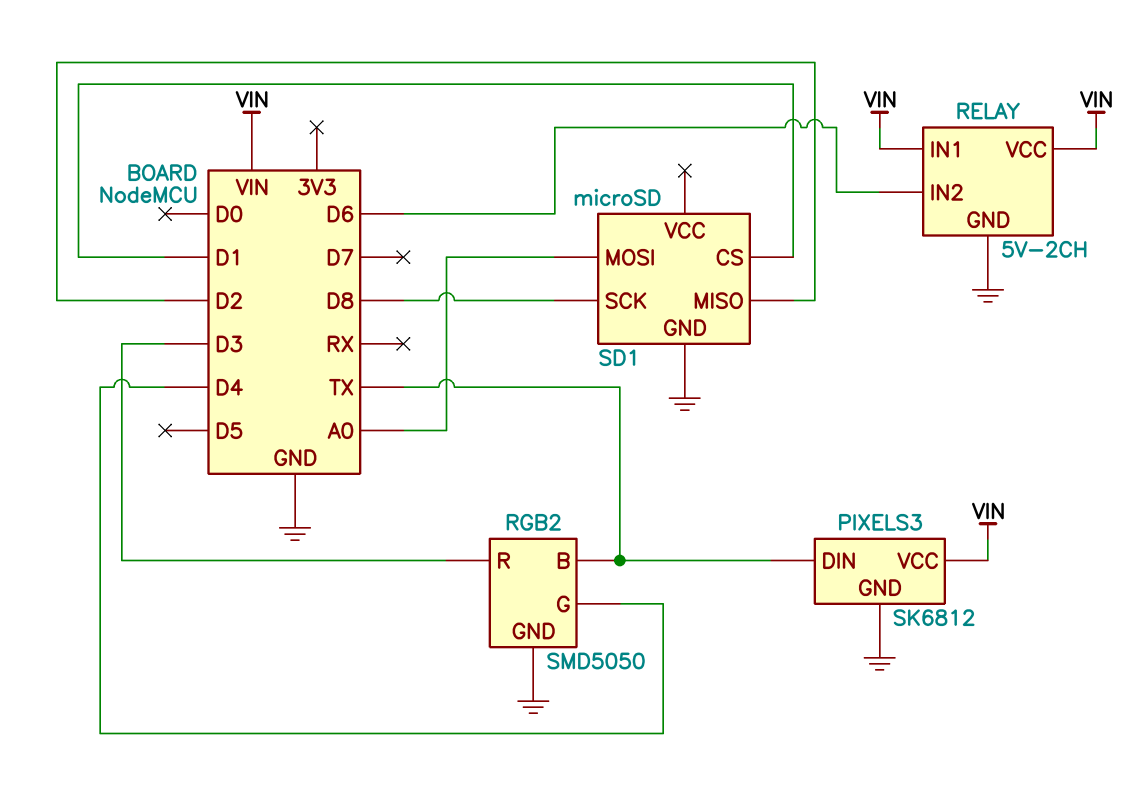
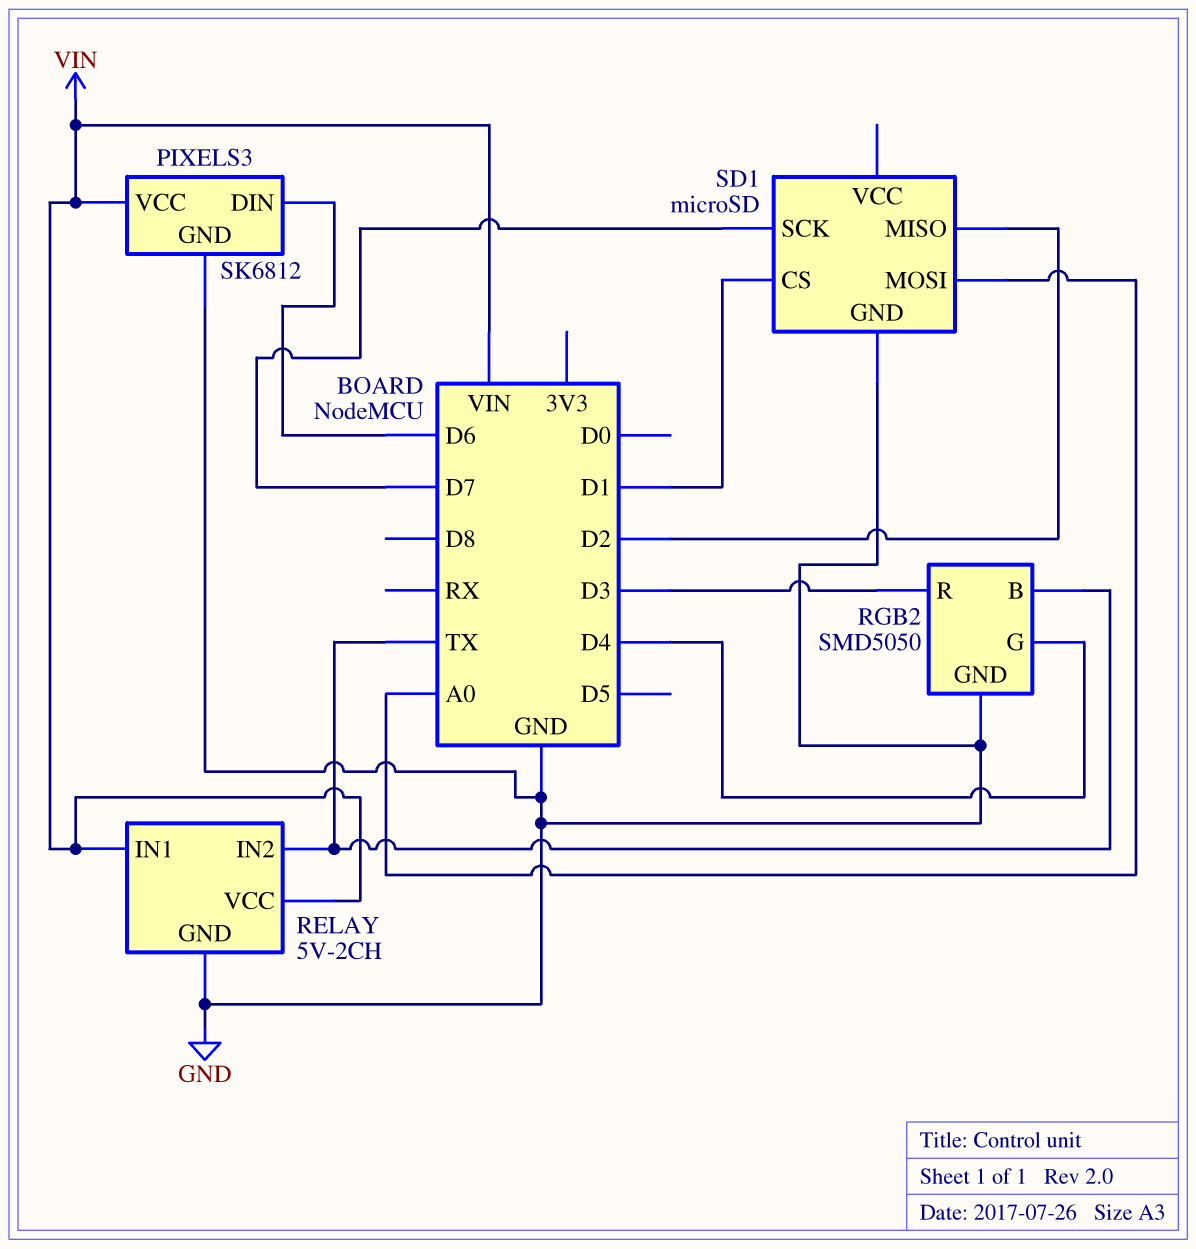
PIXELS3 pin DIN: TX -> D6
RELAY pin IN2: D6 -> TX
SD1 pin SCK: D8 -> D7

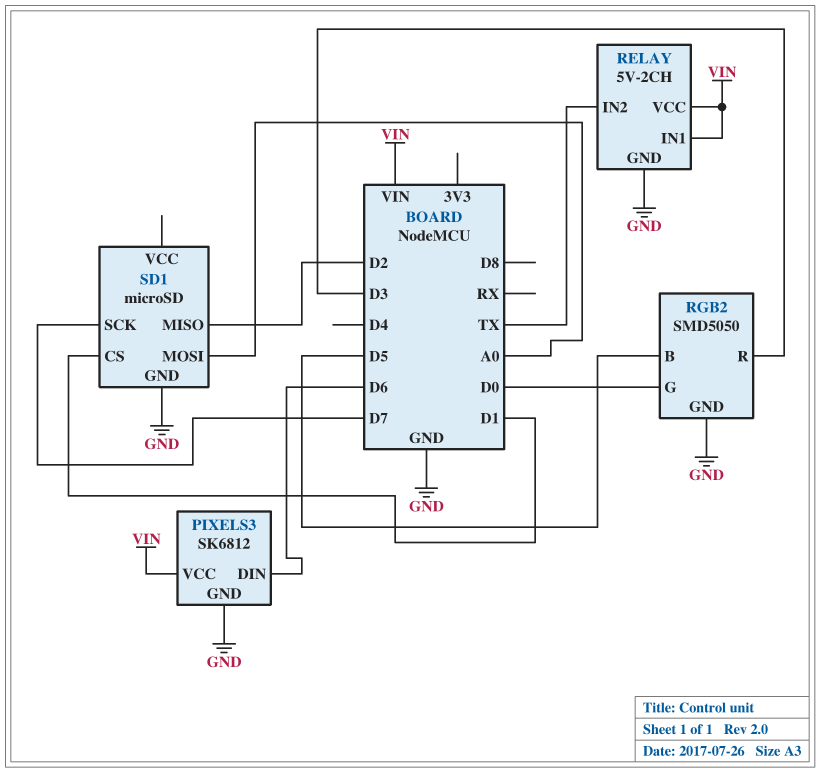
RGB2 pin B: TX -> D5
RGB2 pin G: D4 -> D0

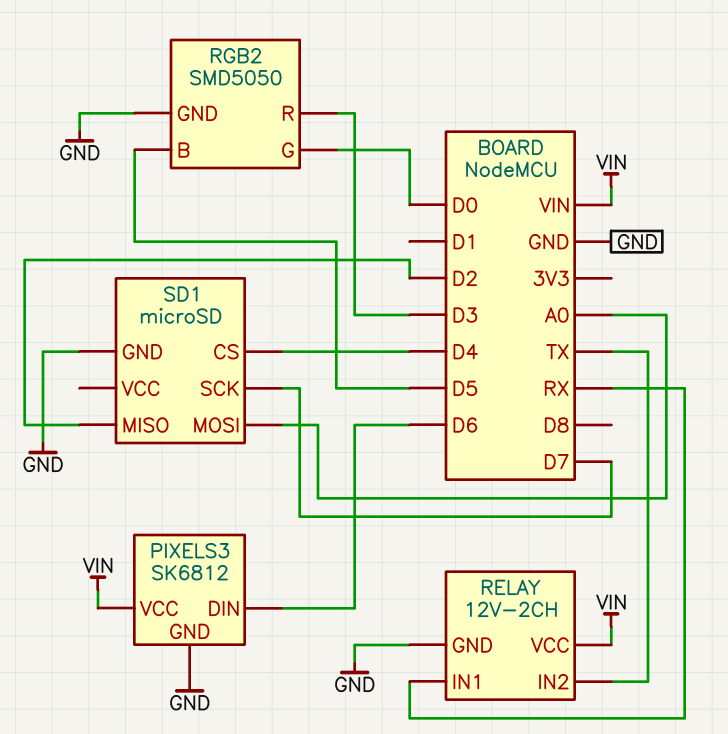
RELAY: 5V-2CH -> 12V-2CH
RELAY pin IN1: VIN -> RX
SD1 pin CS: D1 -> D4

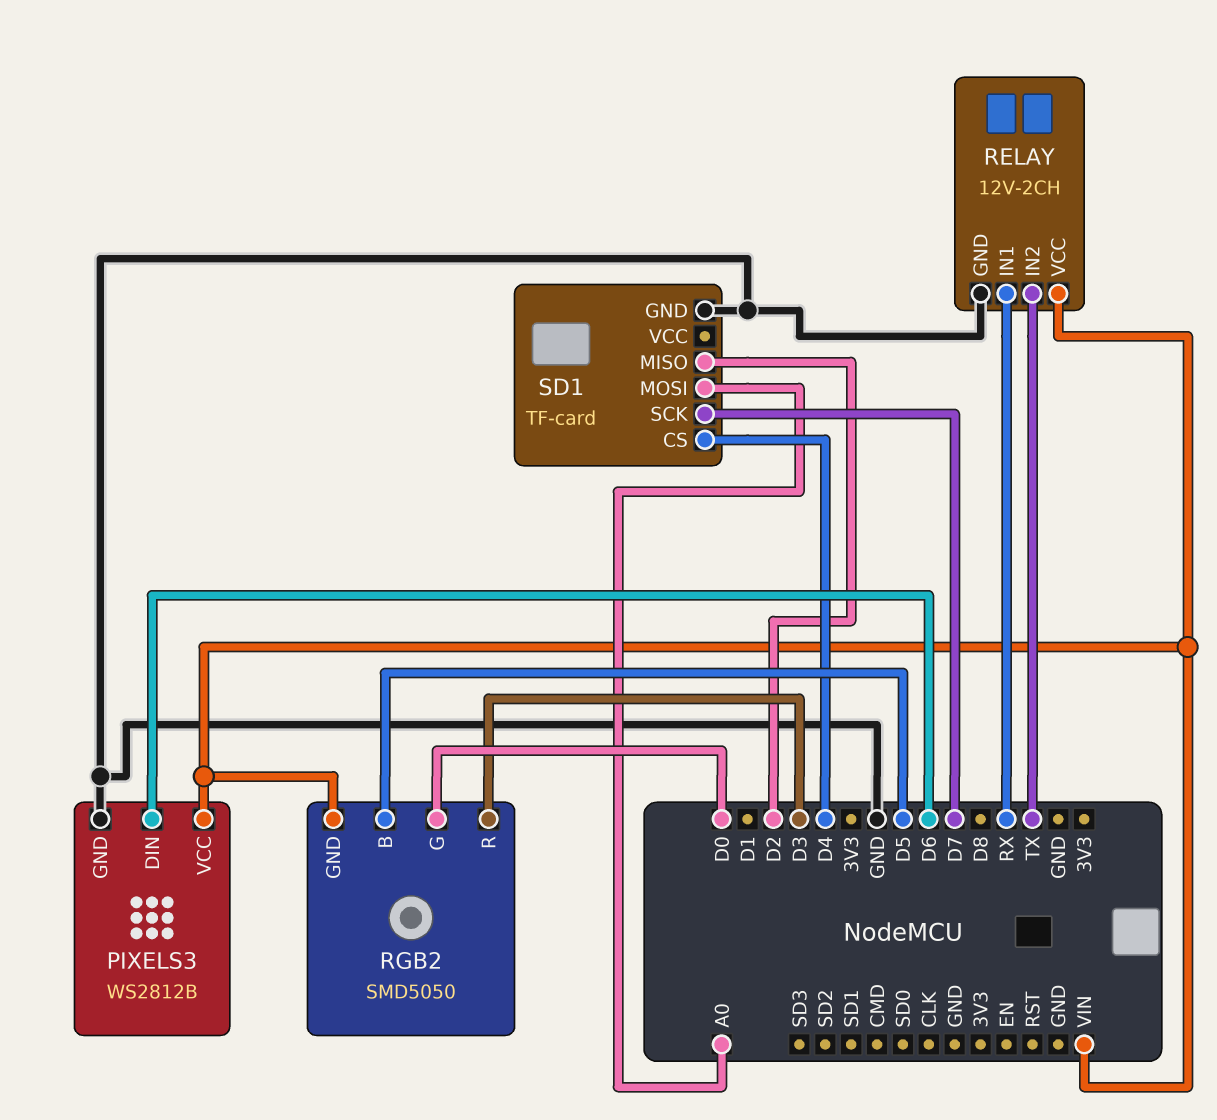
PIXELS3: SK6812 -> WS2812B
RGB2 pin GND: GND -> VIN
SD1: microSD -> TF-card

